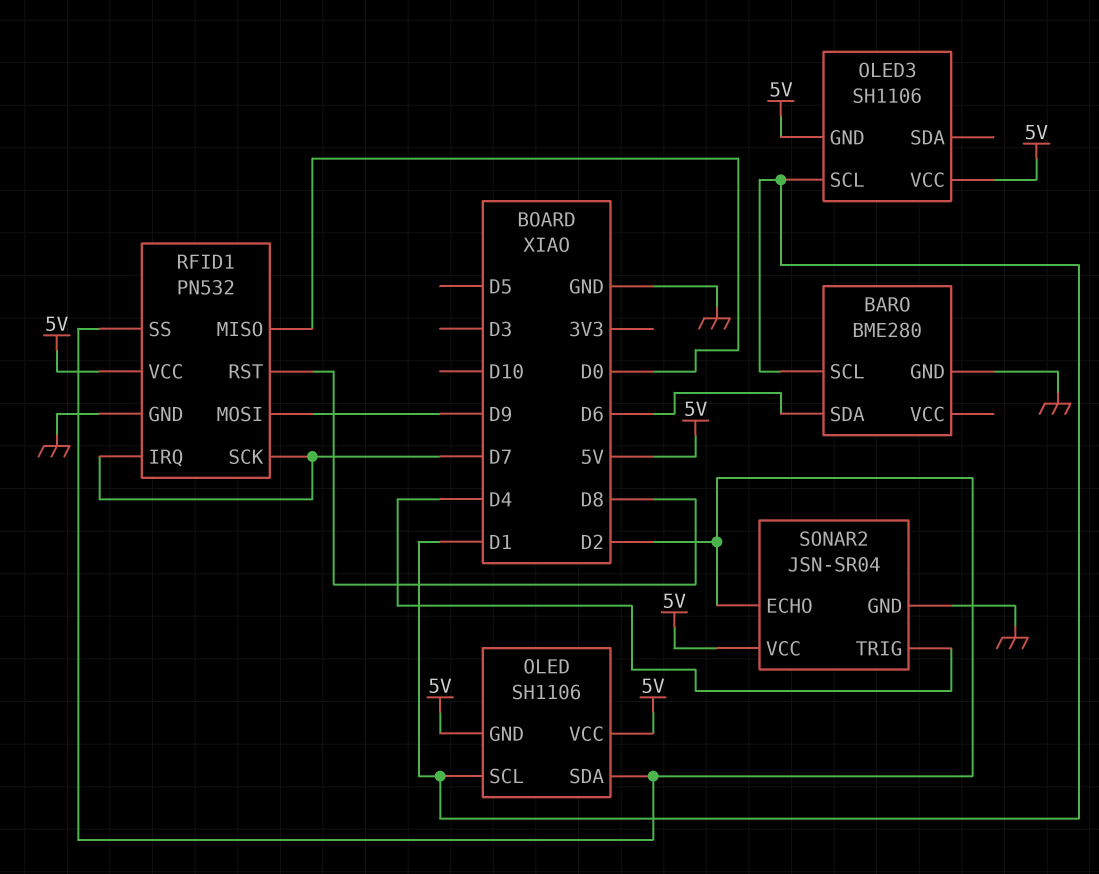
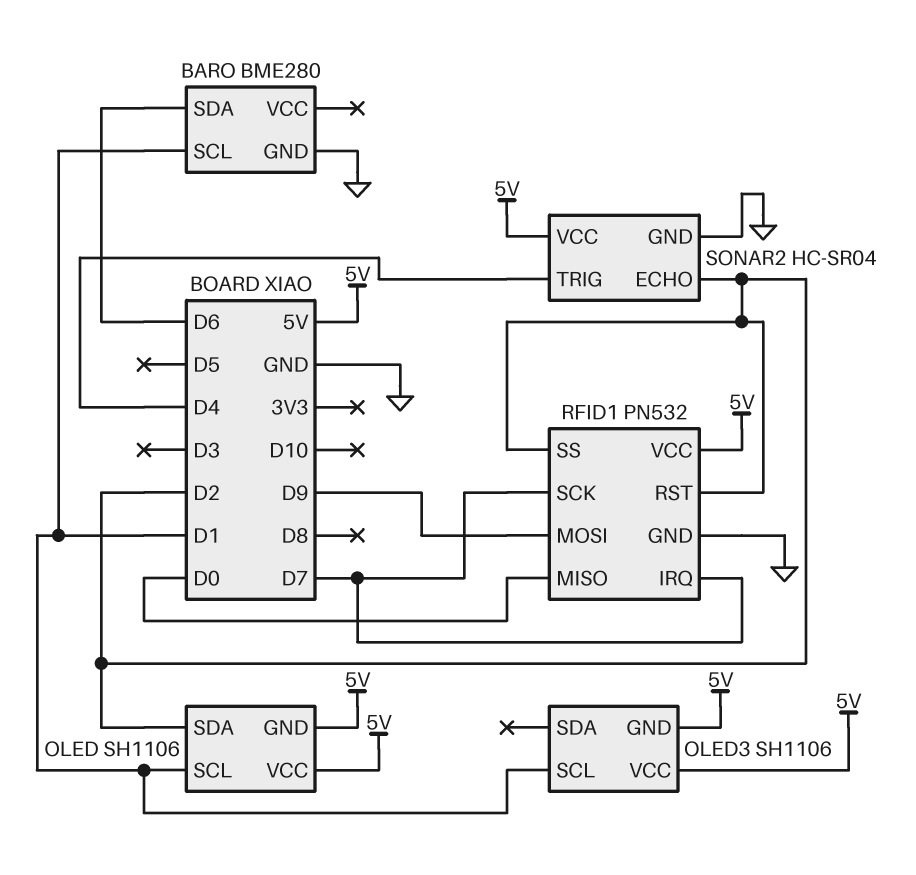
RFID1 pin RST: D8 -> D2
SONAR2: JSN-SR04 -> HC-SR04

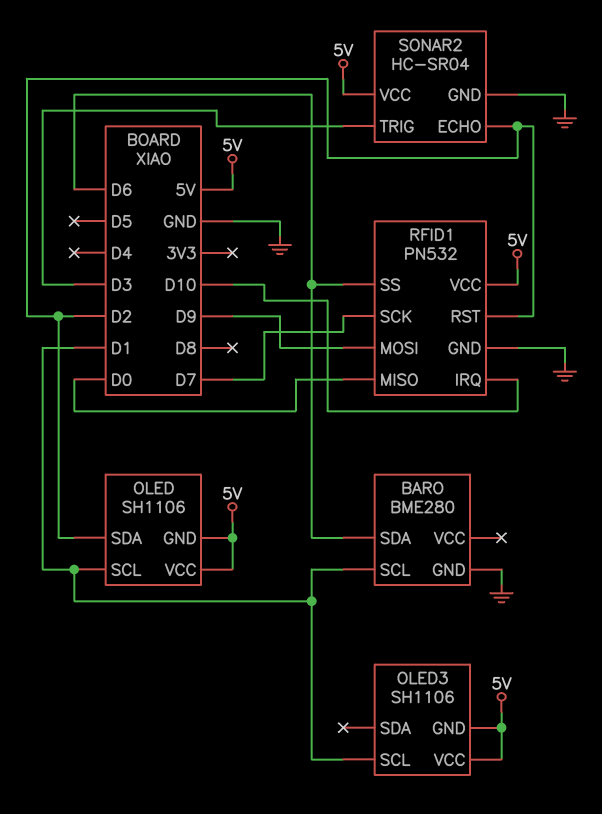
RFID1 pin IRQ: D7 -> D10
RFID1 pin SS: D2 -> D6
SONAR2 pin TRIG: D4 -> D3

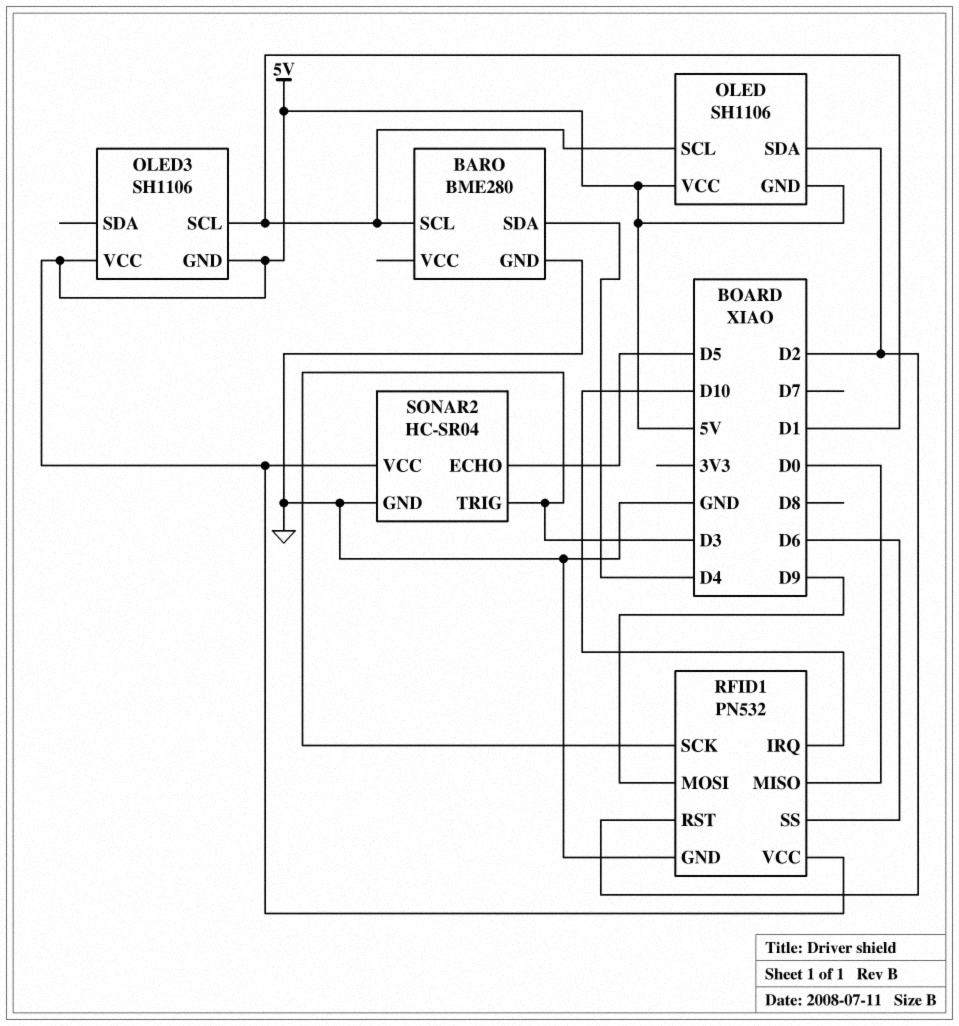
BARO pin SDA: D6 -> D4
RFID1 pin SCK: D7 -> D3
SONAR2 pin ECHO: D2 -> D5

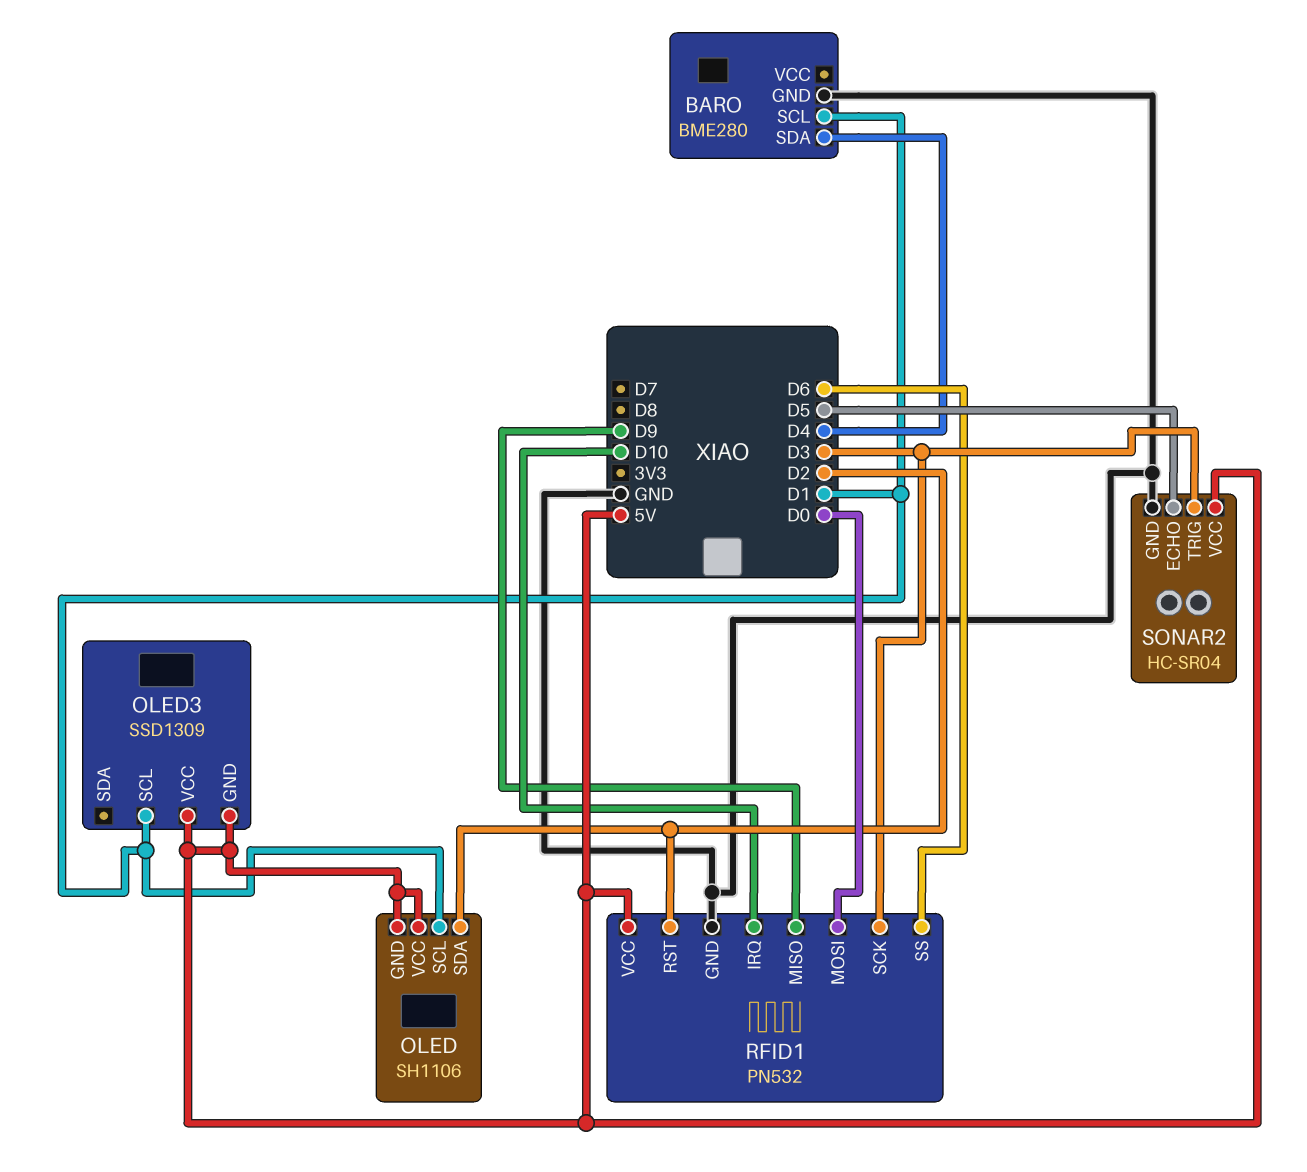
OLED3: SH1106 -> SSD1309
RFID1 pin MISO: D0 -> D9
RFID1 pin MOSI: D9 -> D0

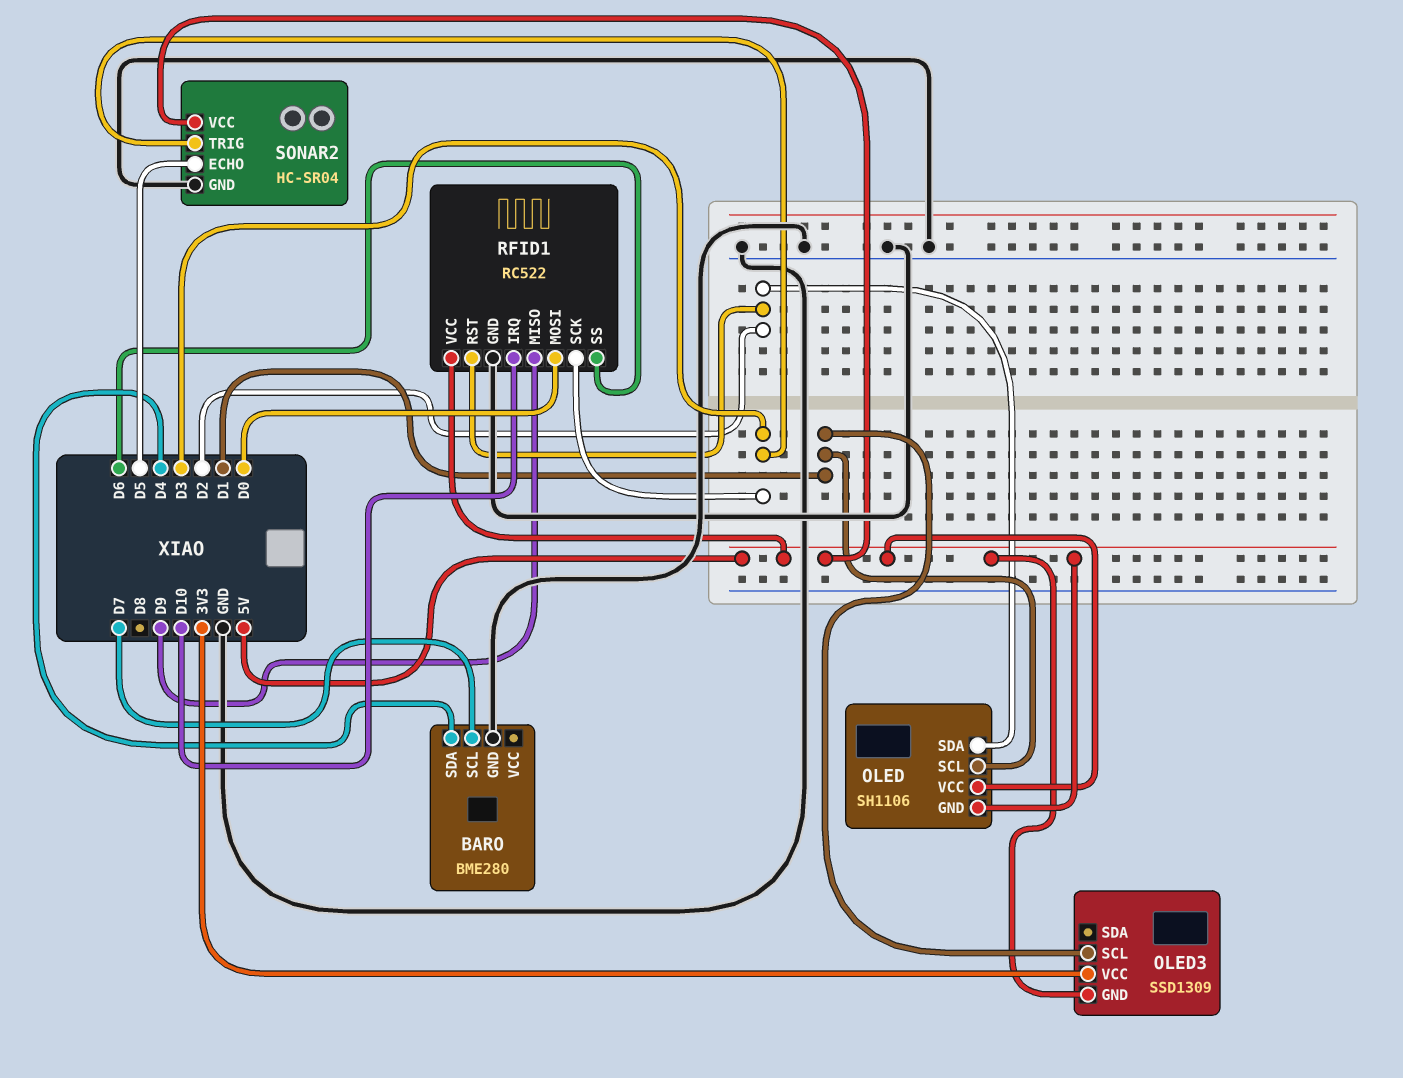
BARO pin SCL: D1 -> D7
OLED3 pin VCC: 5V -> 3V3
RFID1: PN532 -> RC522

